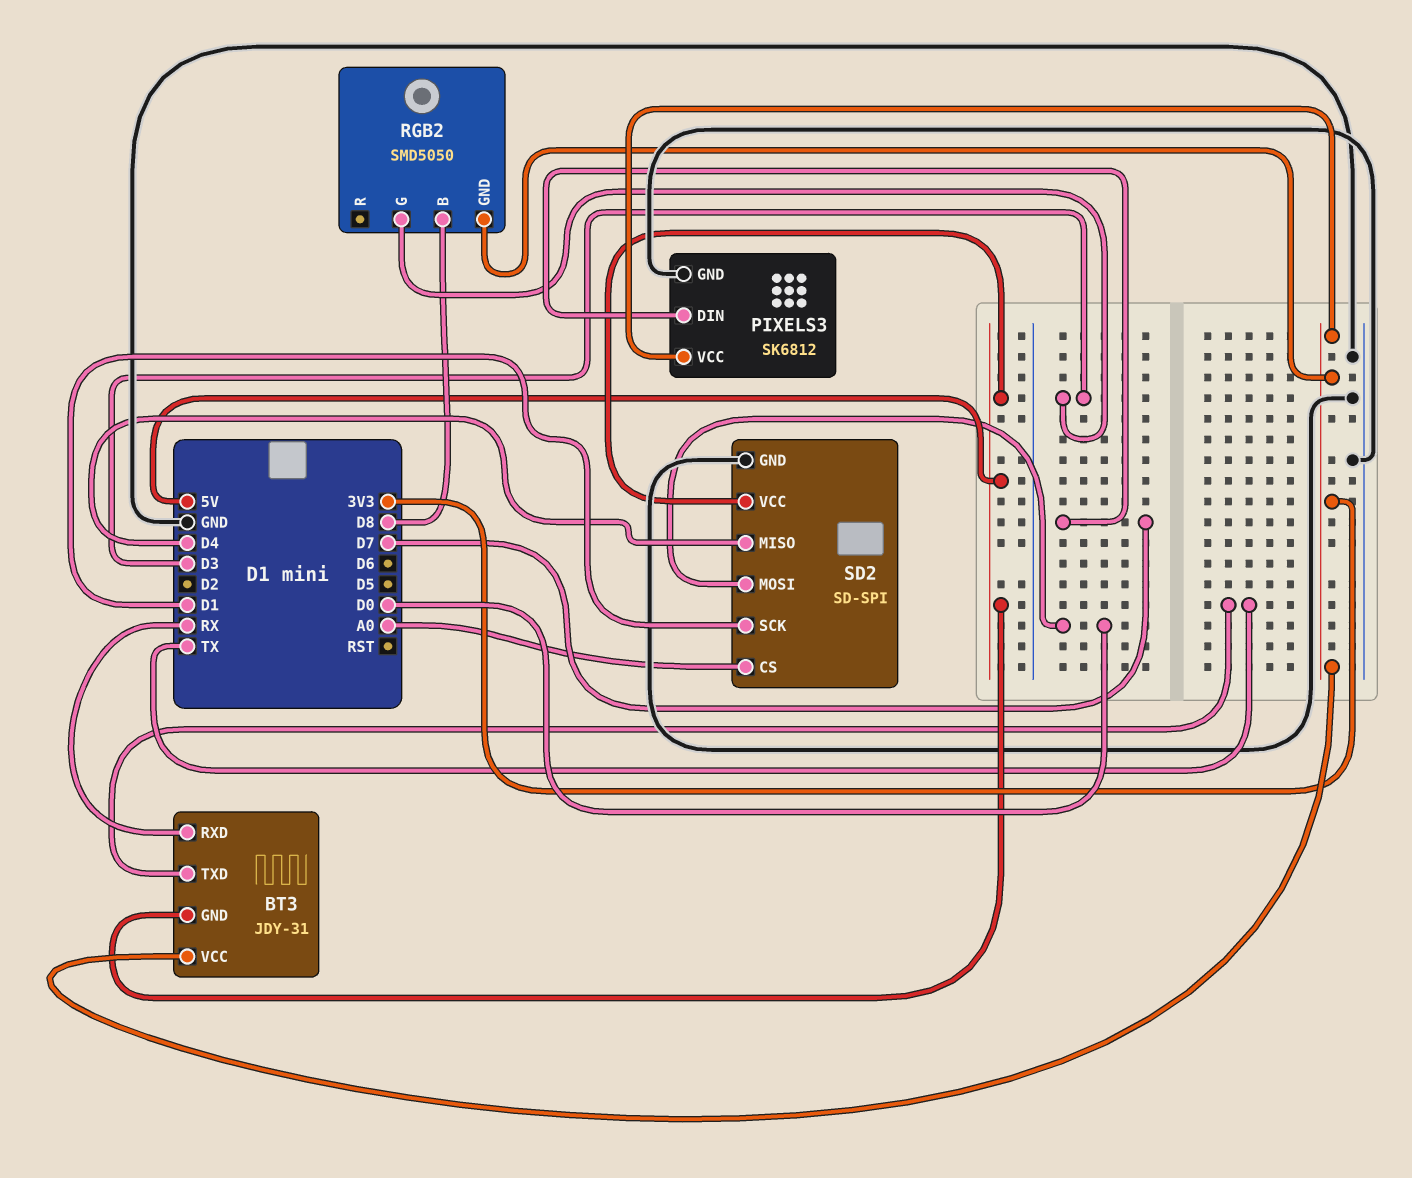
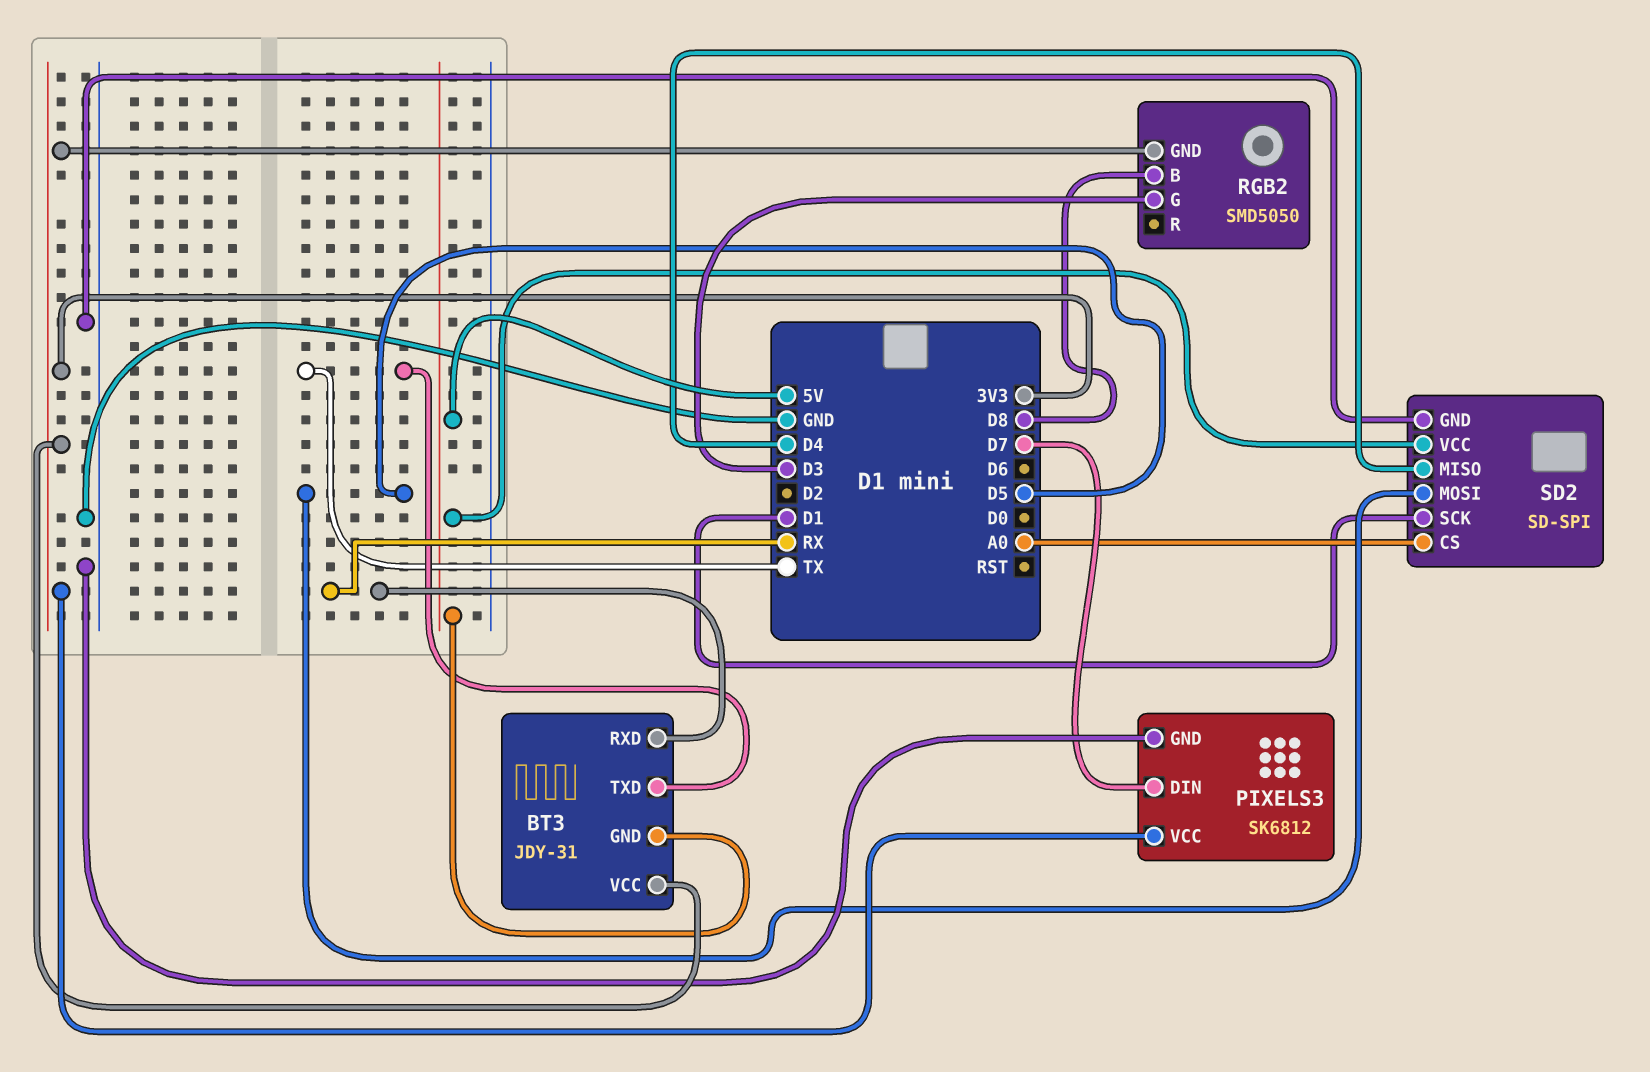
SD2 pin MOSI: D0 -> D5

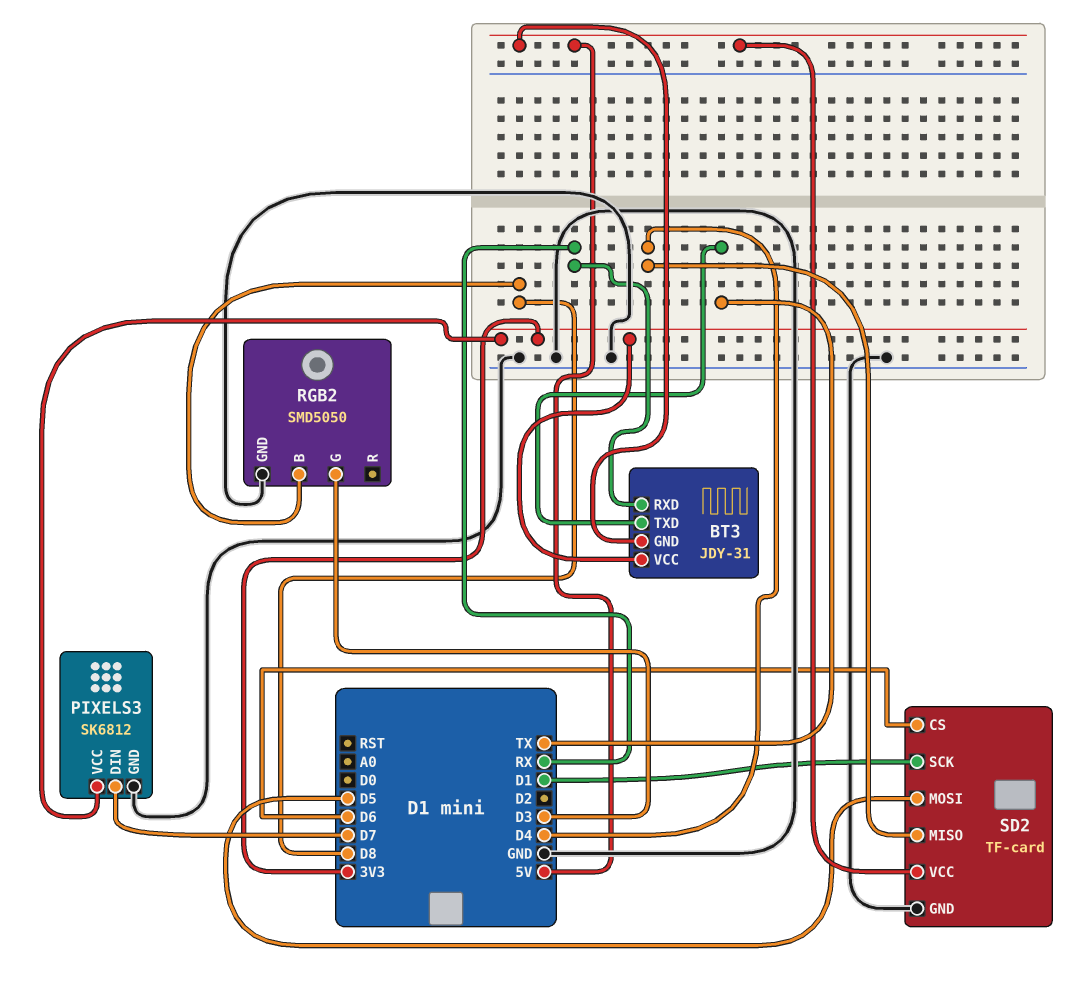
RGB2 pin GND: 3V3 -> GND
SD2: SD-SPI -> TF-card
SD2 pin CS: A0 -> D6

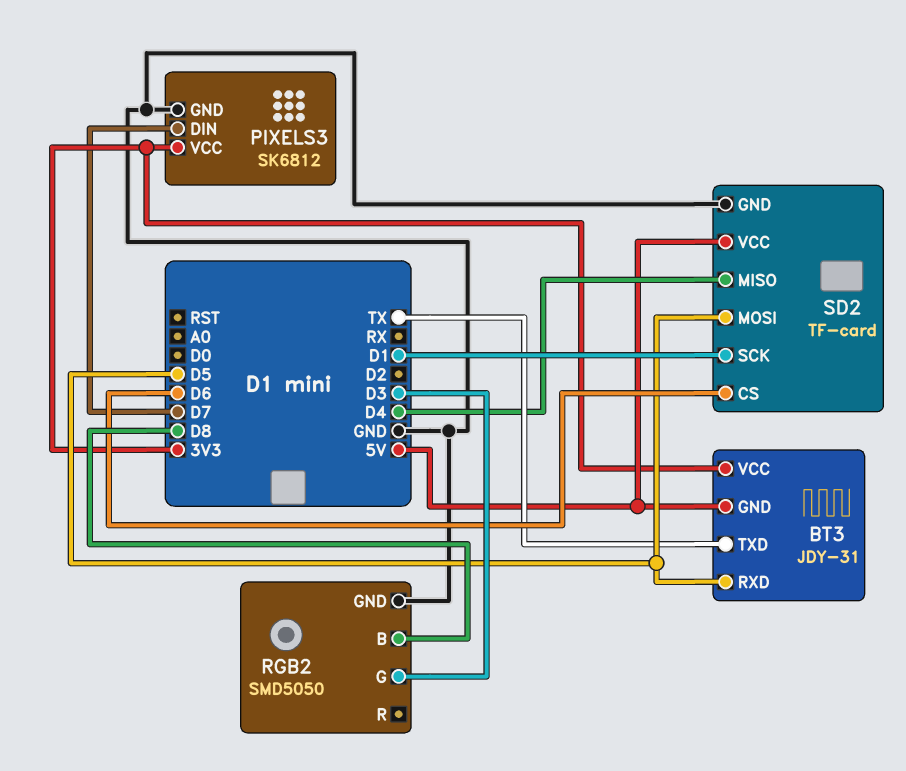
BT3 pin RXD: RX -> D5

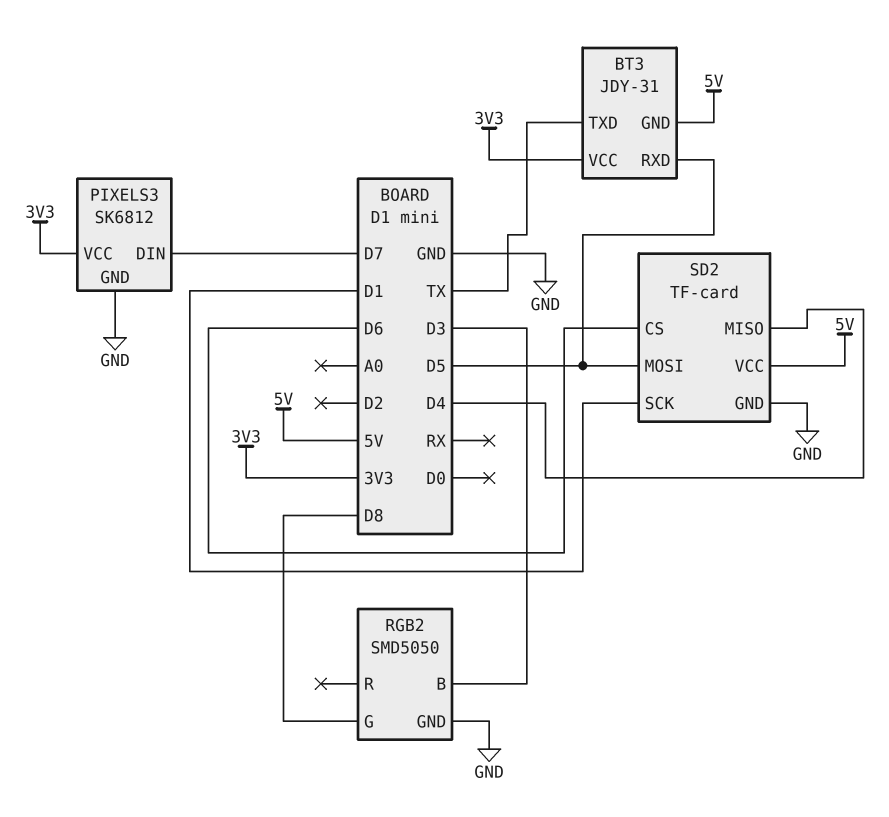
RGB2 pin B: D8 -> D3
RGB2 pin G: D3 -> D8

